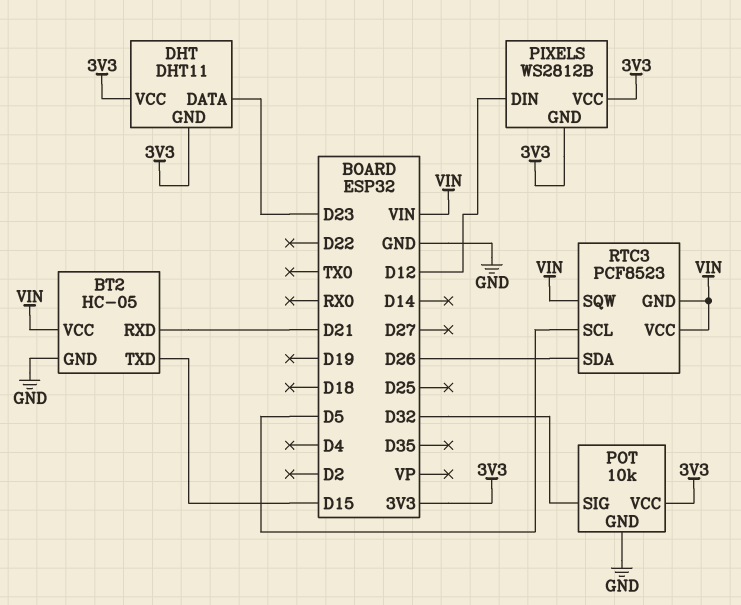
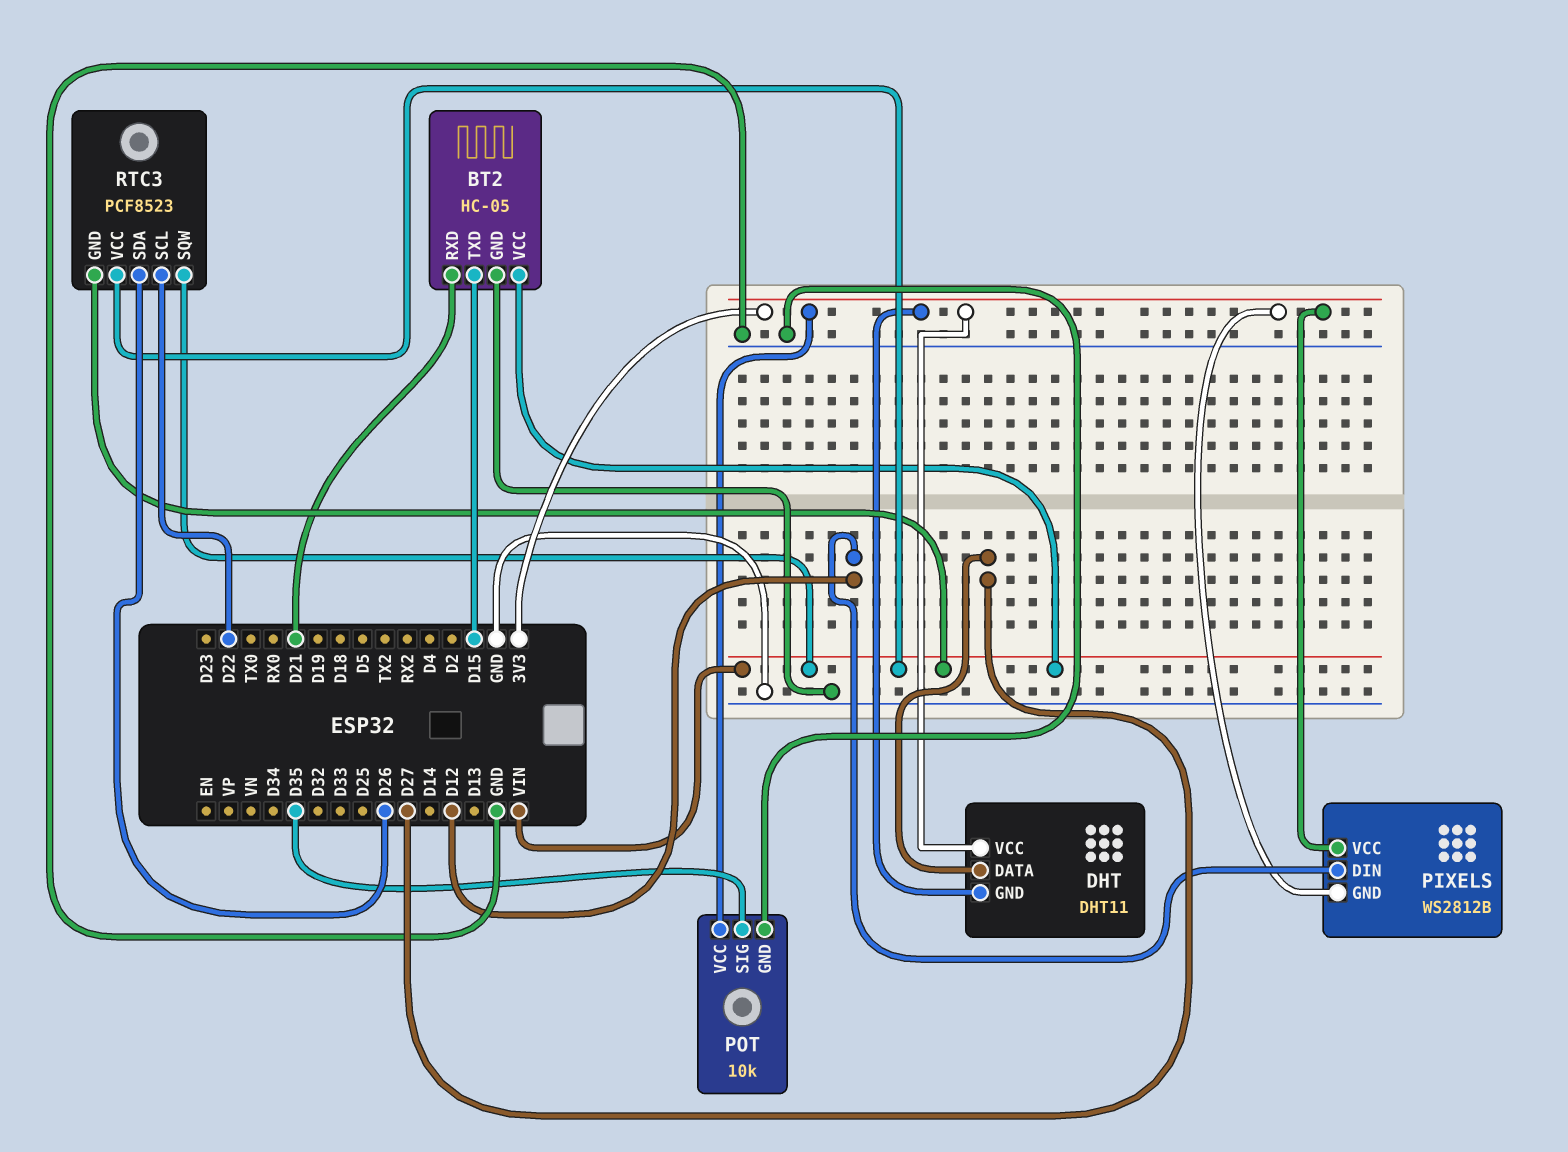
DHT pin DATA: D23 -> D27
POT pin SIG: D32 -> D35
RTC3 pin SCL: D5 -> D22

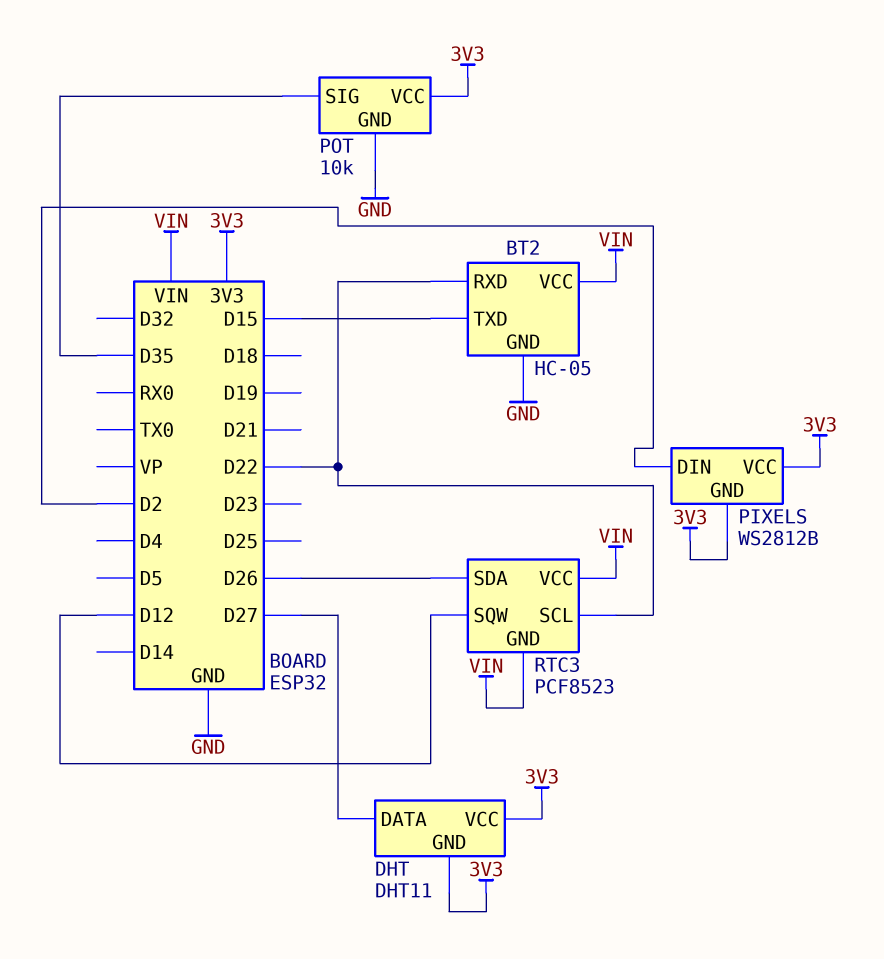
BT2 pin RXD: D21 -> D22
PIXELS pin DIN: D12 -> D2
RTC3 pin SQW: VIN -> D12

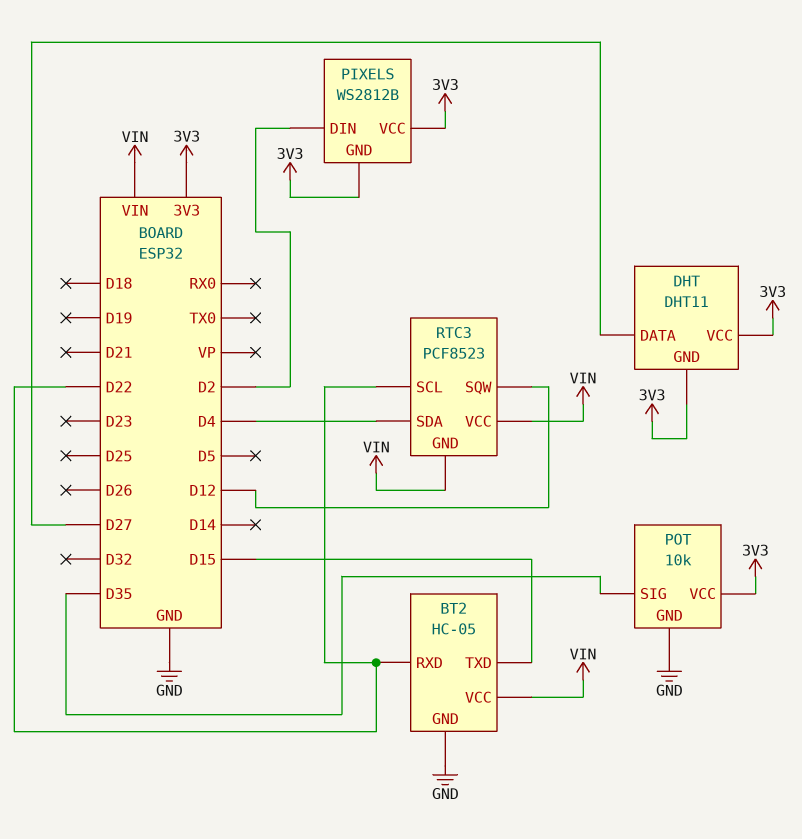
RTC3 pin SDA: D26 -> D4

